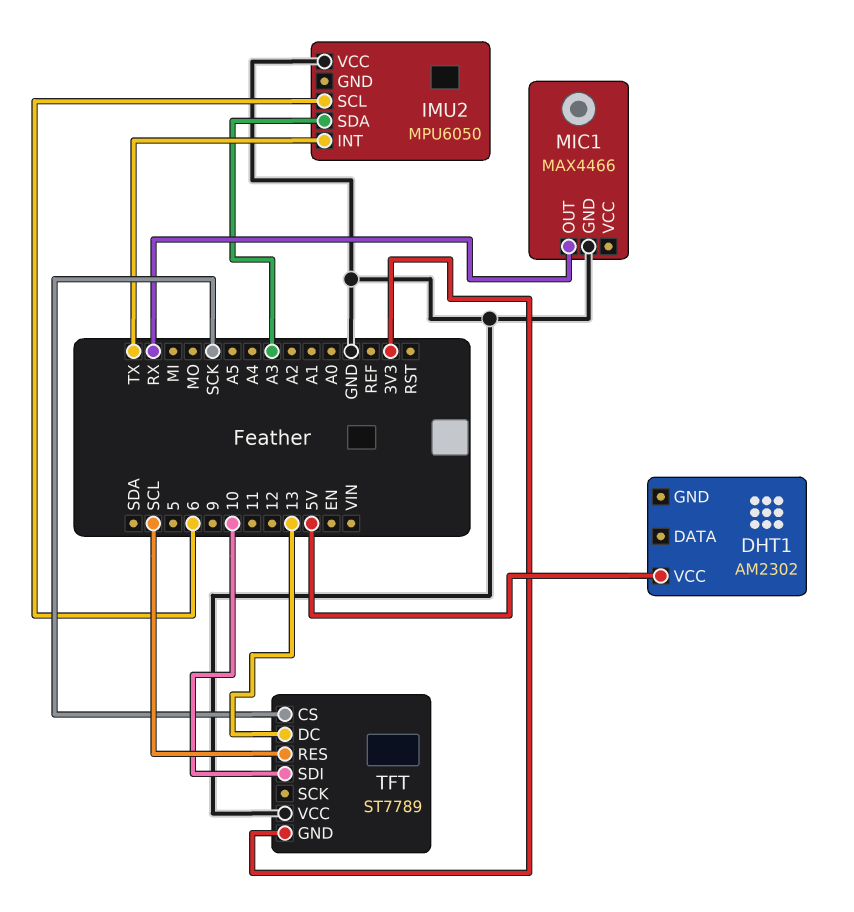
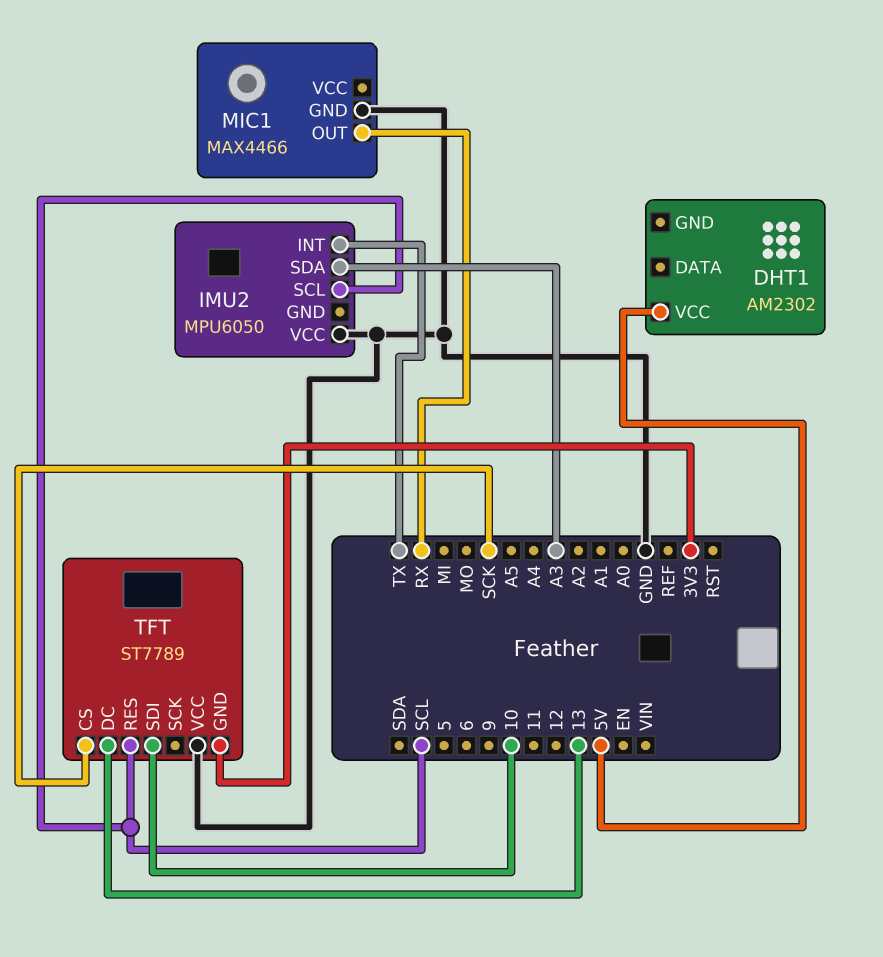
IMU2 pin SCL: 6 -> SCL

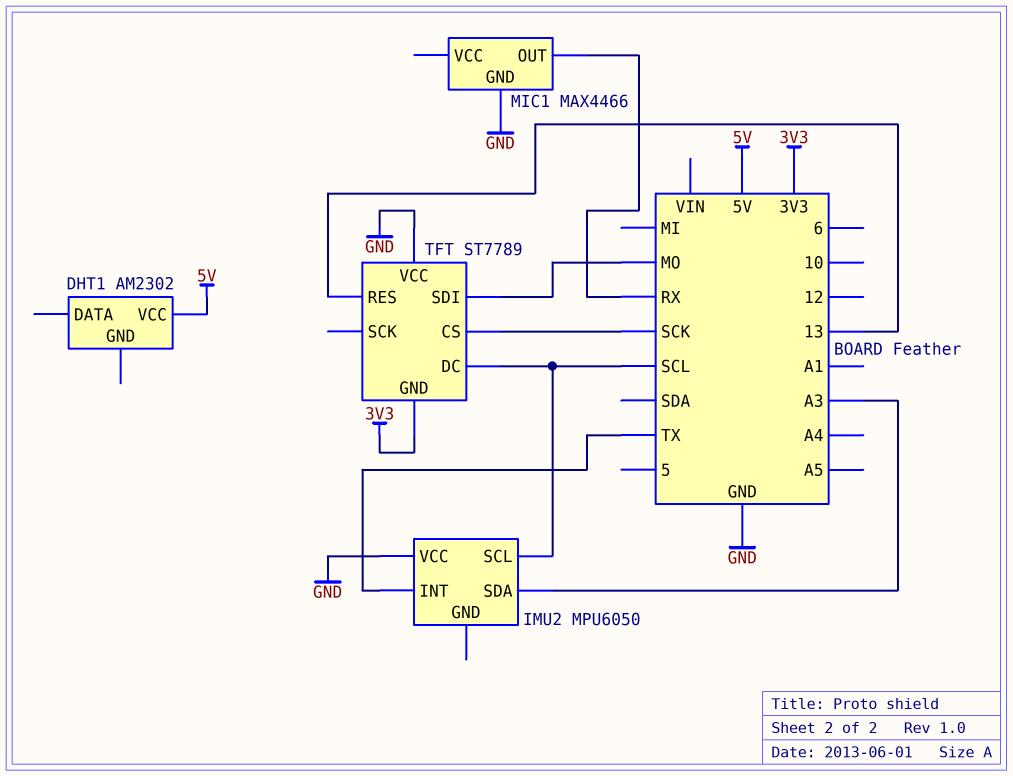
TFT pin DC: 13 -> SCL
TFT pin RES: SCL -> 13
TFT pin SDI: 10 -> MO

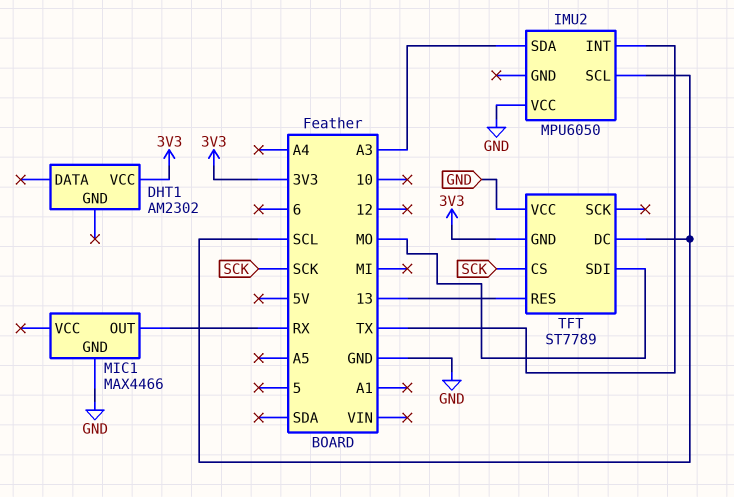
DHT1 pin VCC: 5V -> 3V3

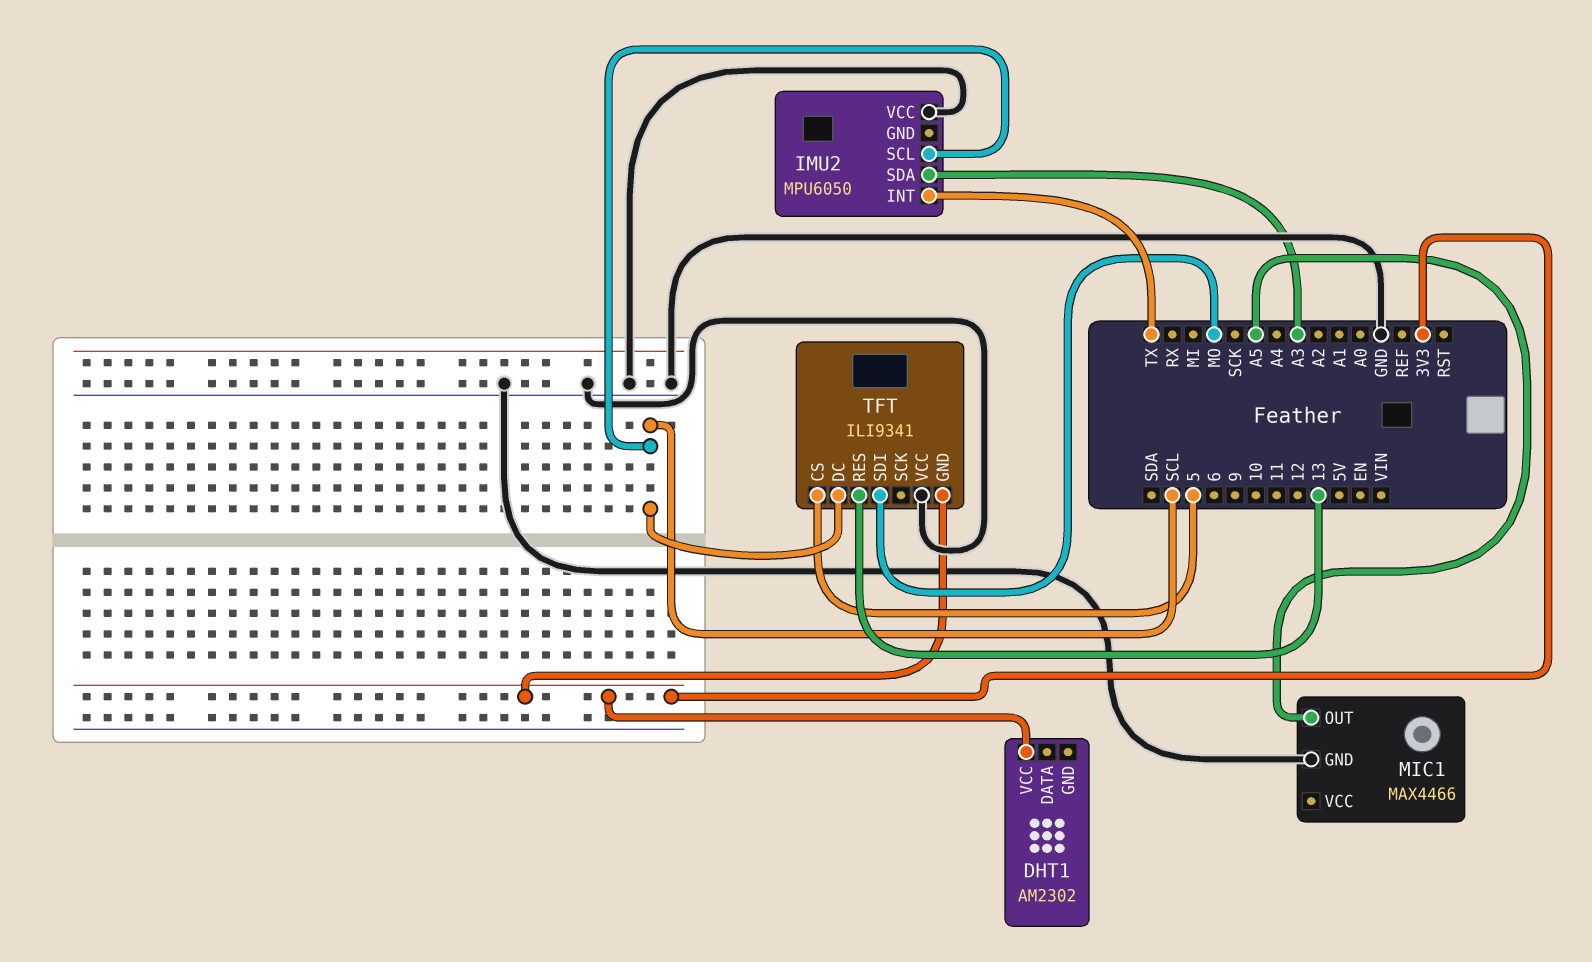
MIC1 pin OUT: RX -> A5
TFT: ST7789 -> ILI9341
TFT pin CS: SCK -> 5

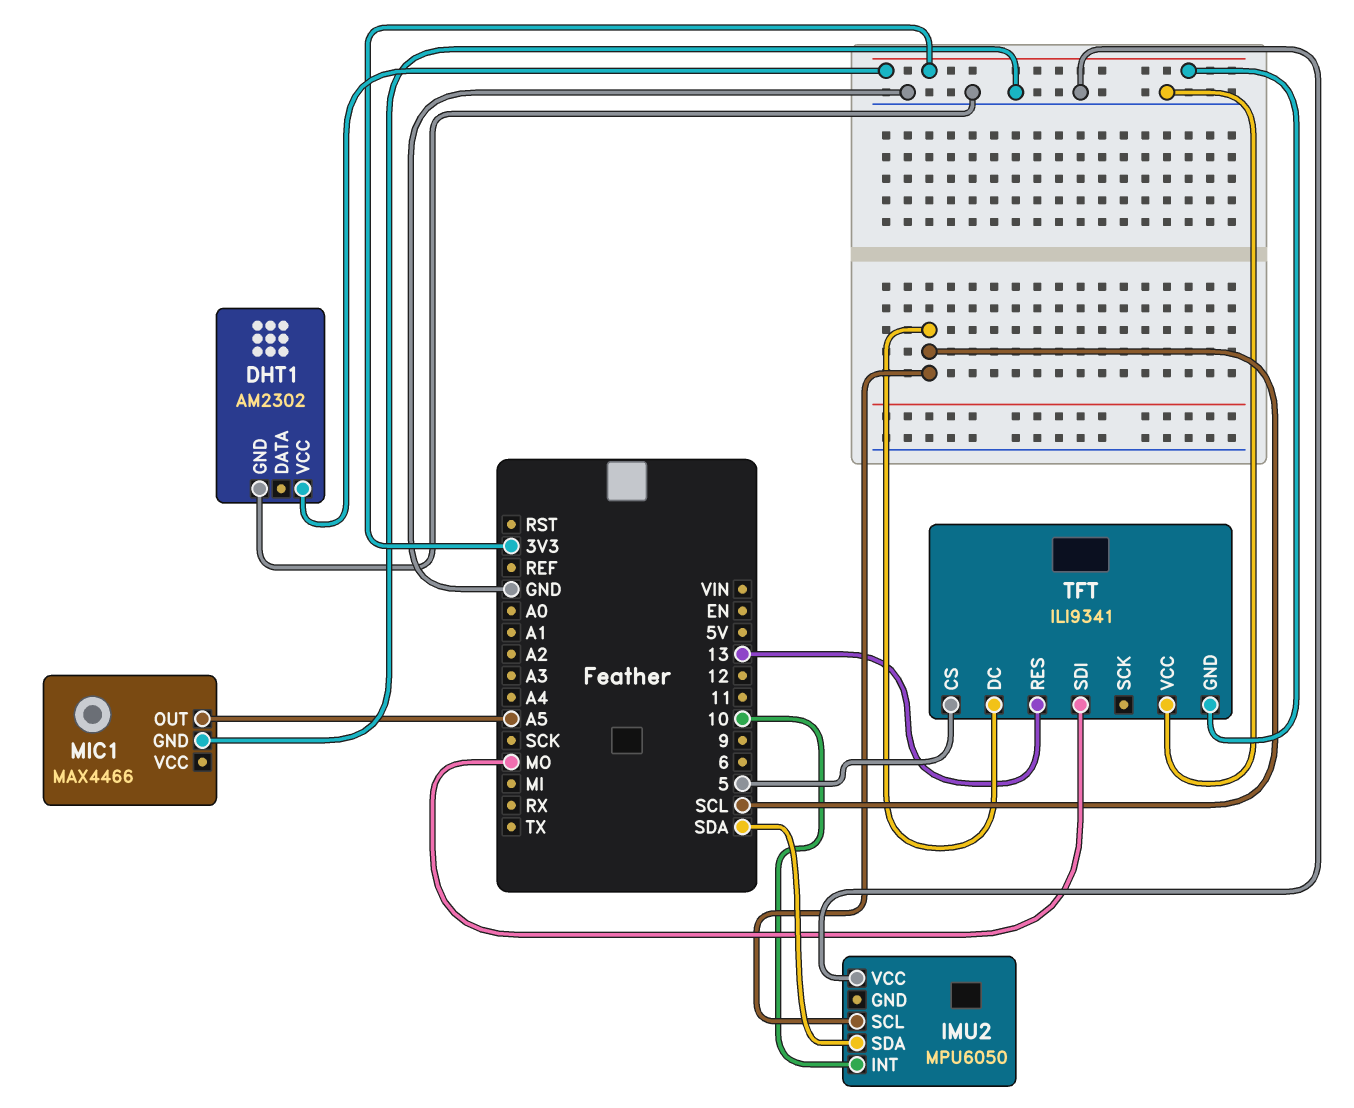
DHT1 pin GND: none -> GND
IMU2 pin INT: TX -> 10
IMU2 pin SDA: A3 -> SDA

